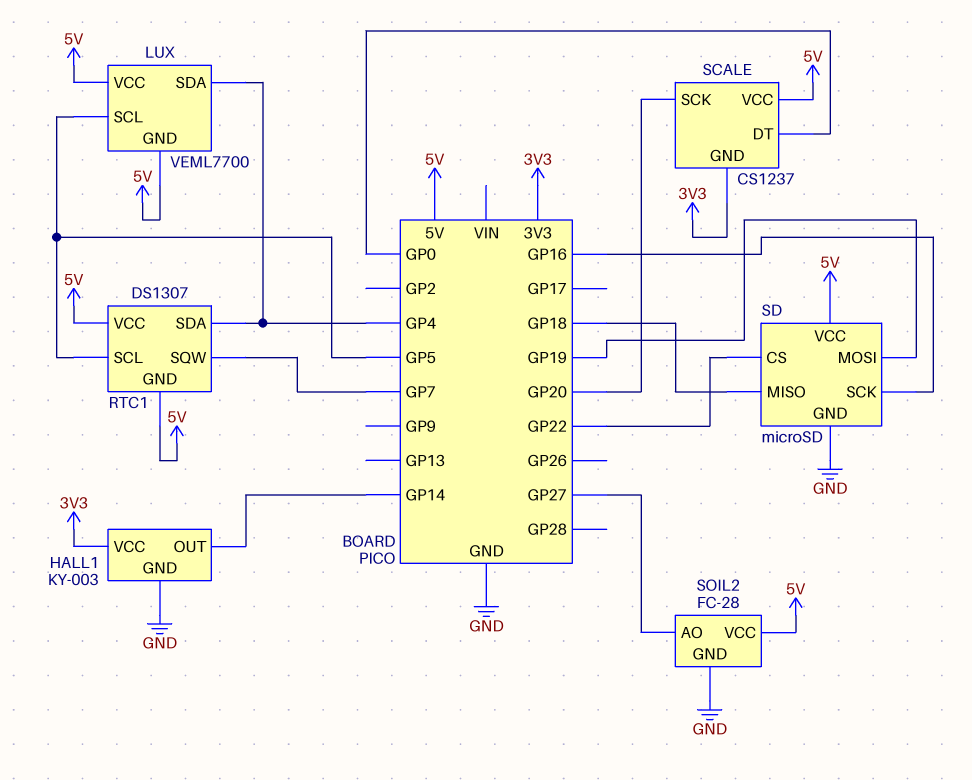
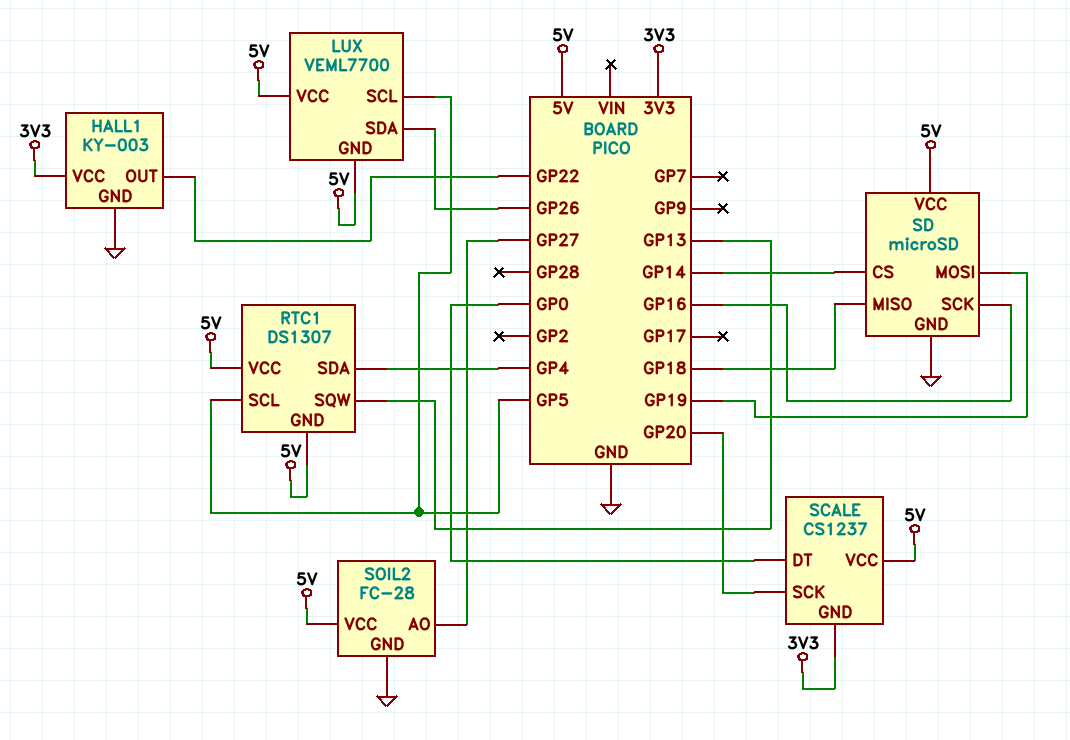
HALL1 pin OUT: GP14 -> GP22
LUX pin SDA: GP4 -> GP26
RTC1 pin SQW: GP7 -> GP13
SD pin CS: GP22 -> GP14

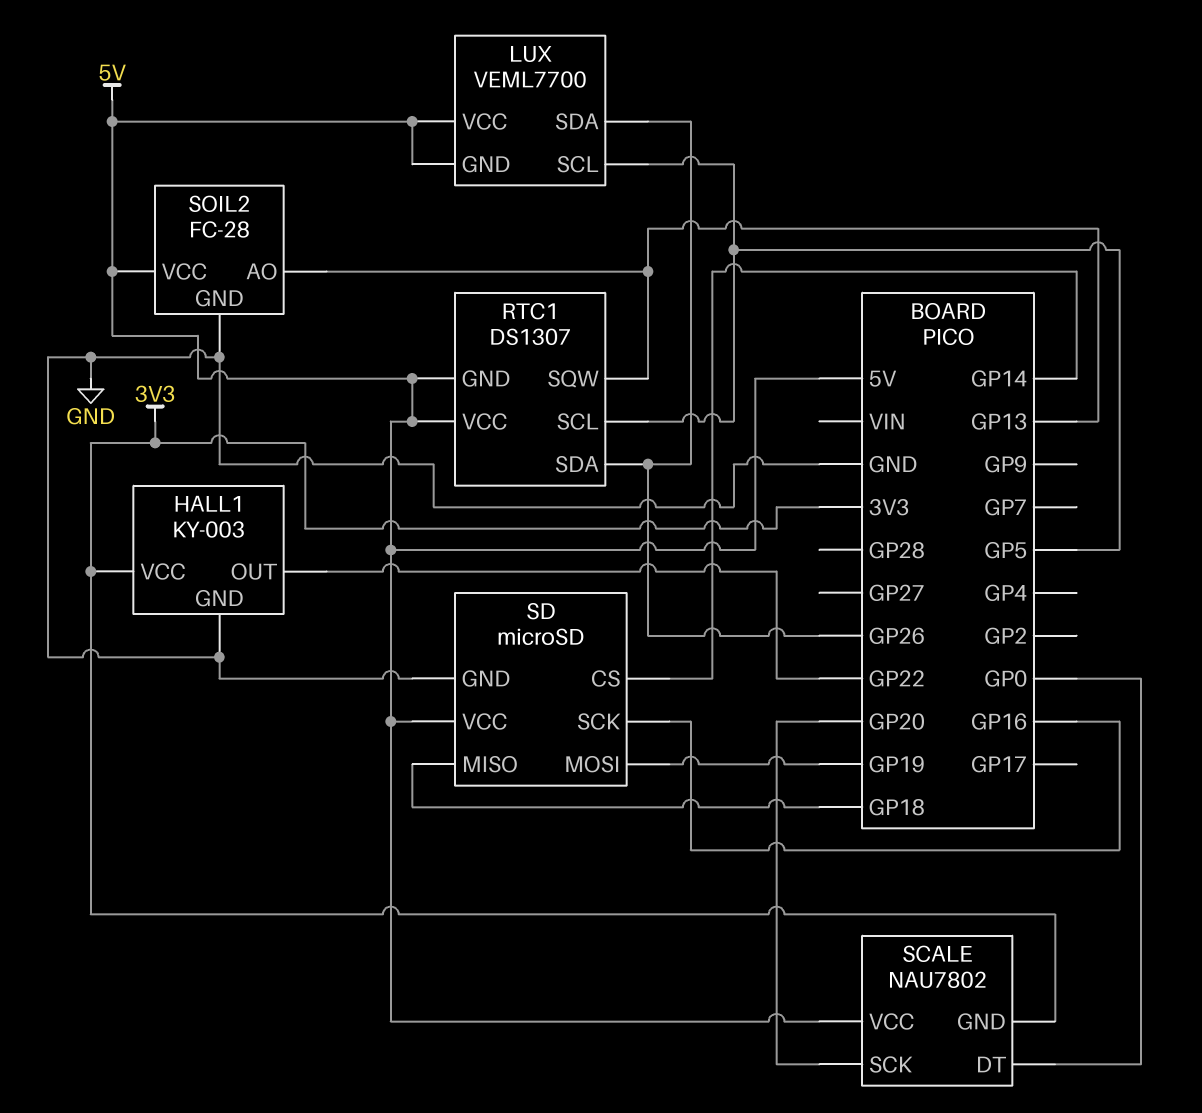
RTC1 pin SDA: GP4 -> GP26
SCALE: CS1237 -> NAU7802
SOIL2 pin AO: GP27 -> GP13

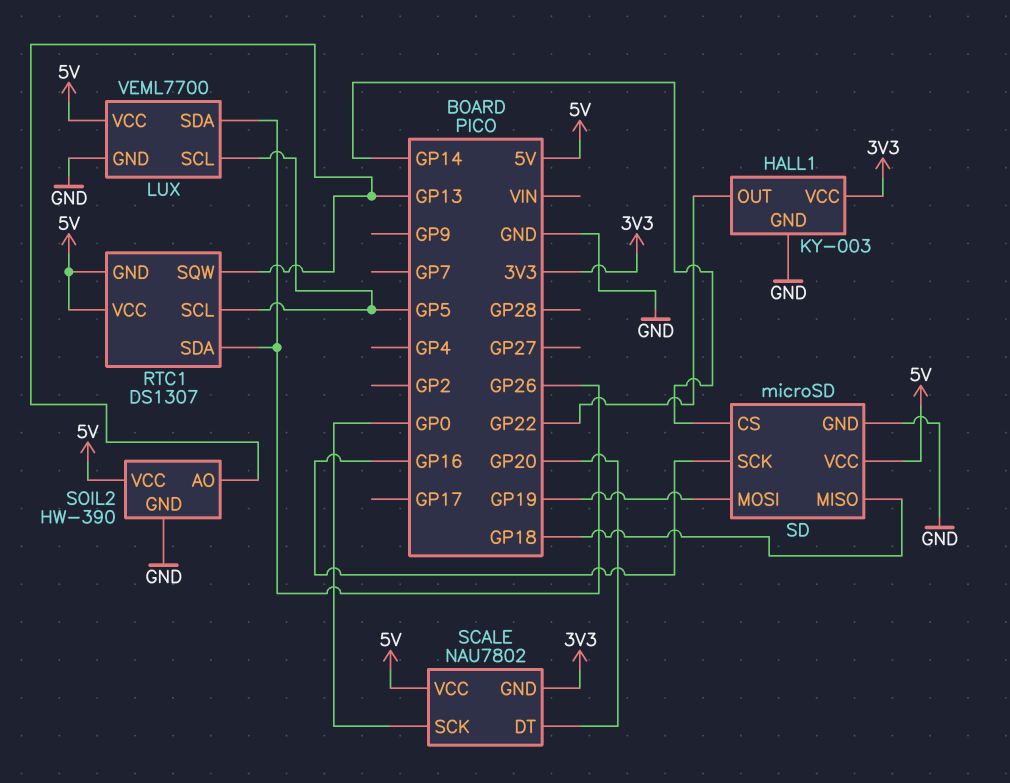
LUX pin GND: 5V -> GND
SCALE pin DT: GP0 -> GP20
SCALE pin SCK: GP20 -> GP0
SOIL2: FC-28 -> HW-390

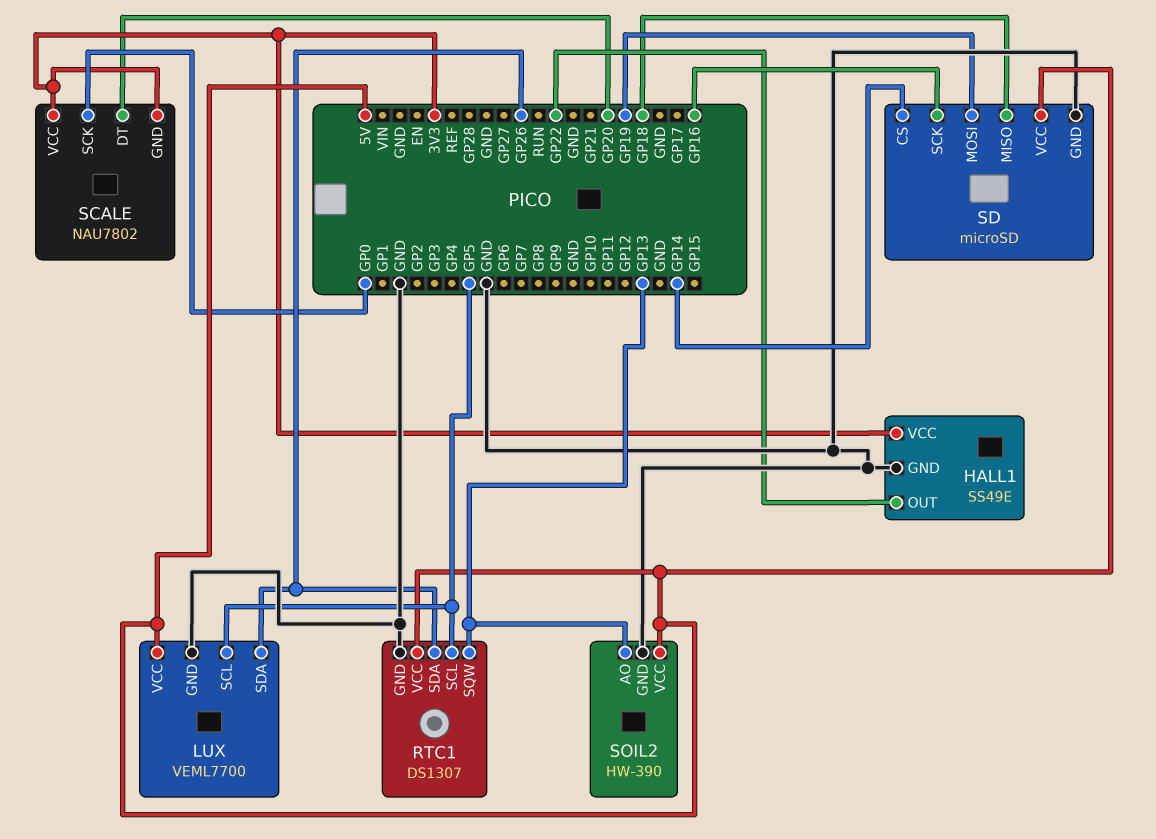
HALL1: KY-003 -> SS49E
RTC1 pin GND: 5V -> GND
SCALE pin VCC: 5V -> 3V3

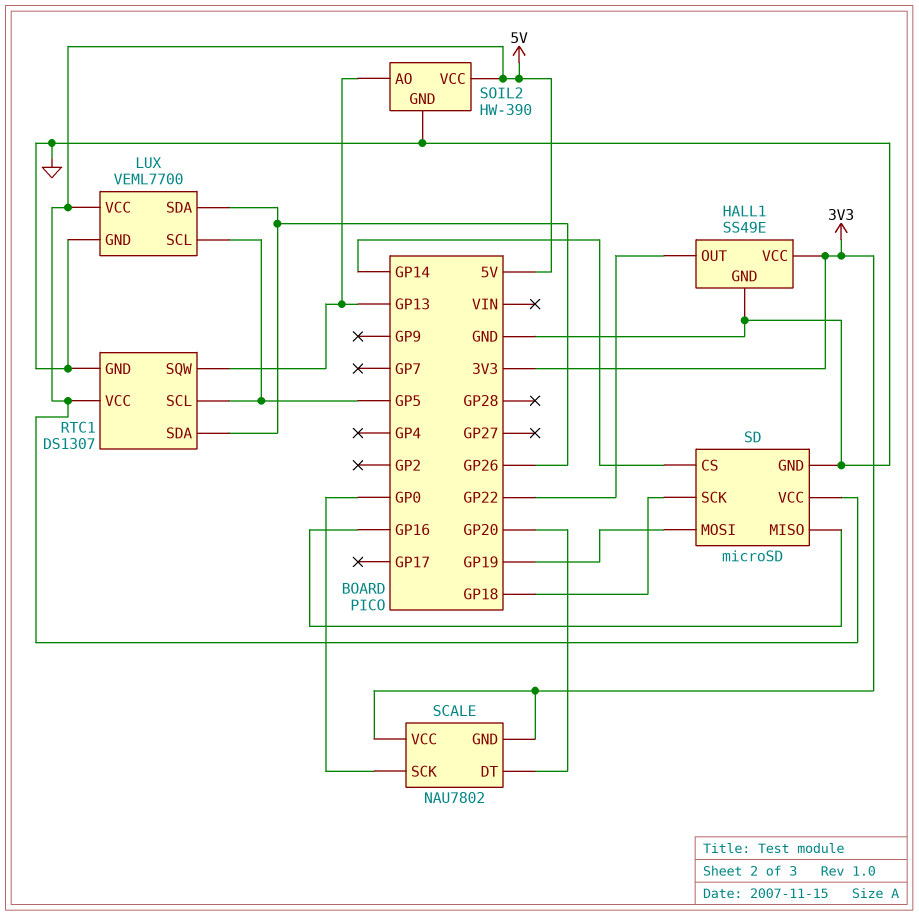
SD pin MISO: GP18 -> GP16
SD pin SCK: GP16 -> GP18

